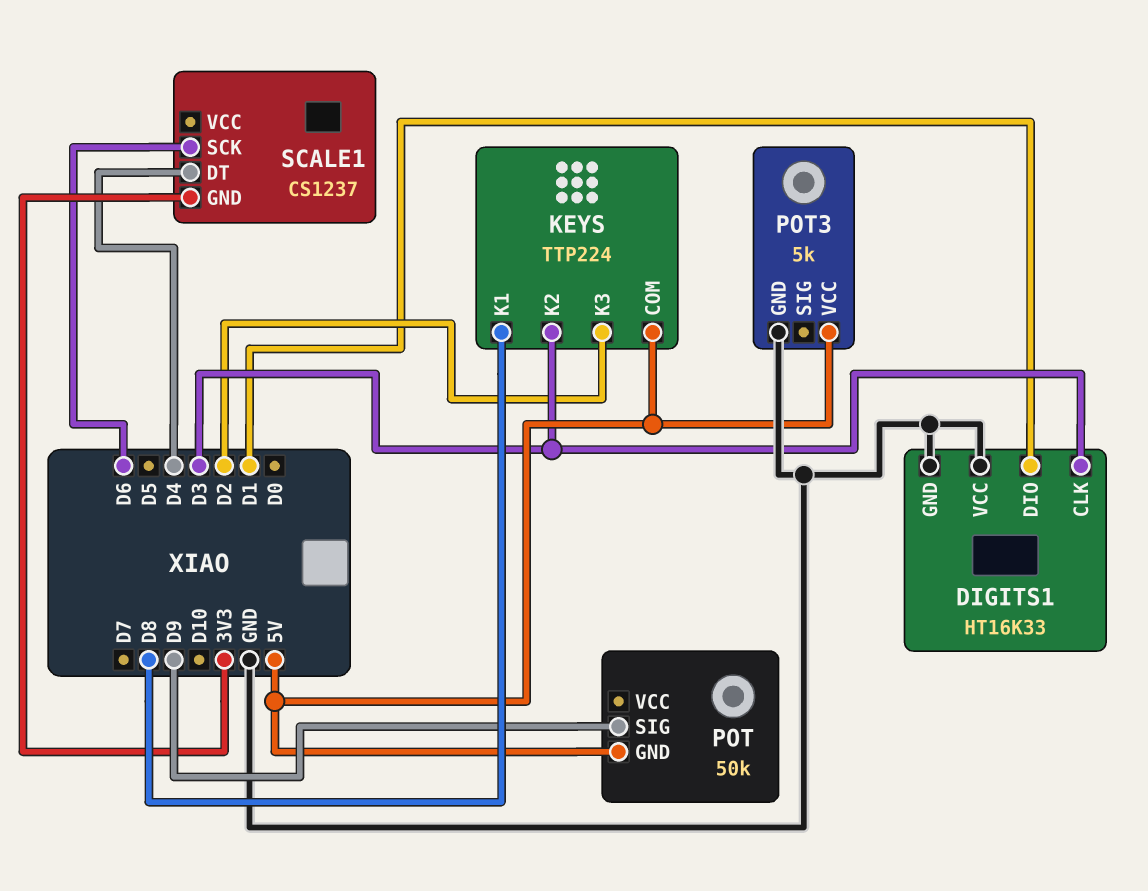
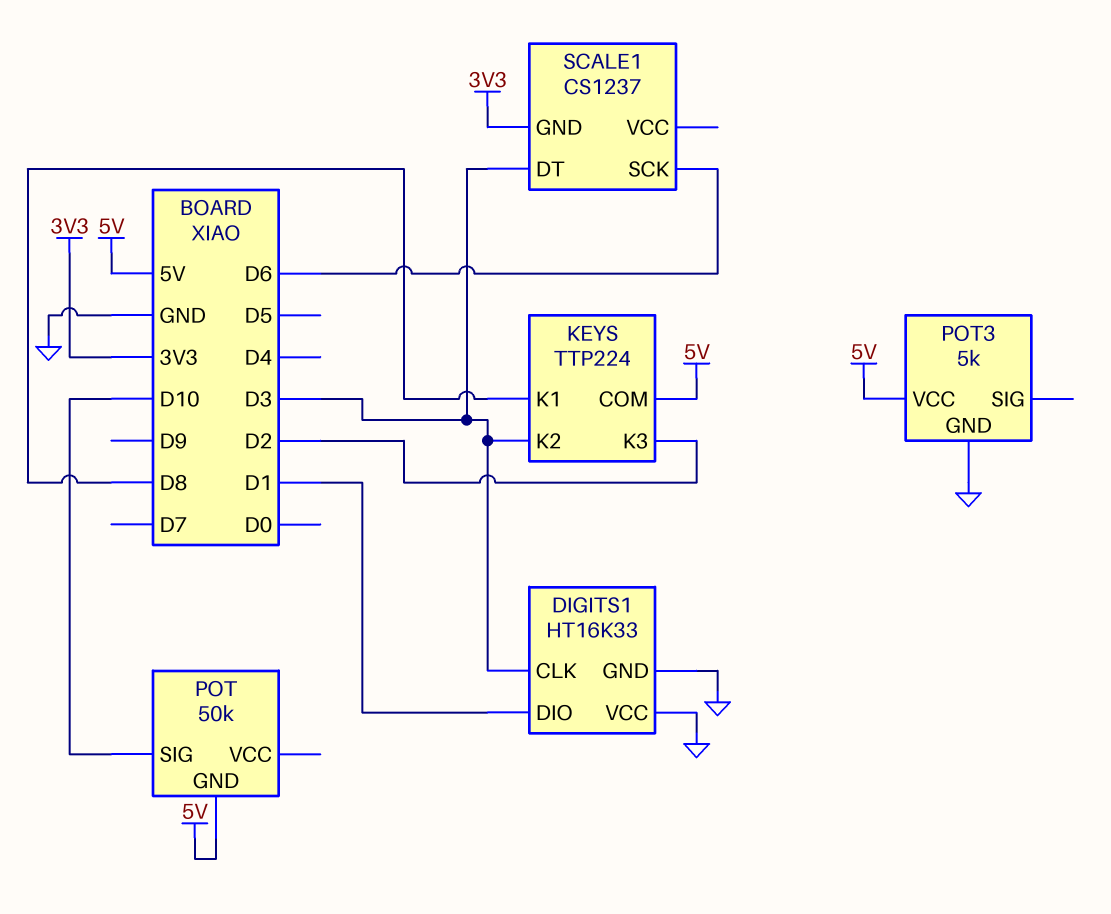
POT pin SIG: D9 -> D10
SCALE1 pin DT: D4 -> D3

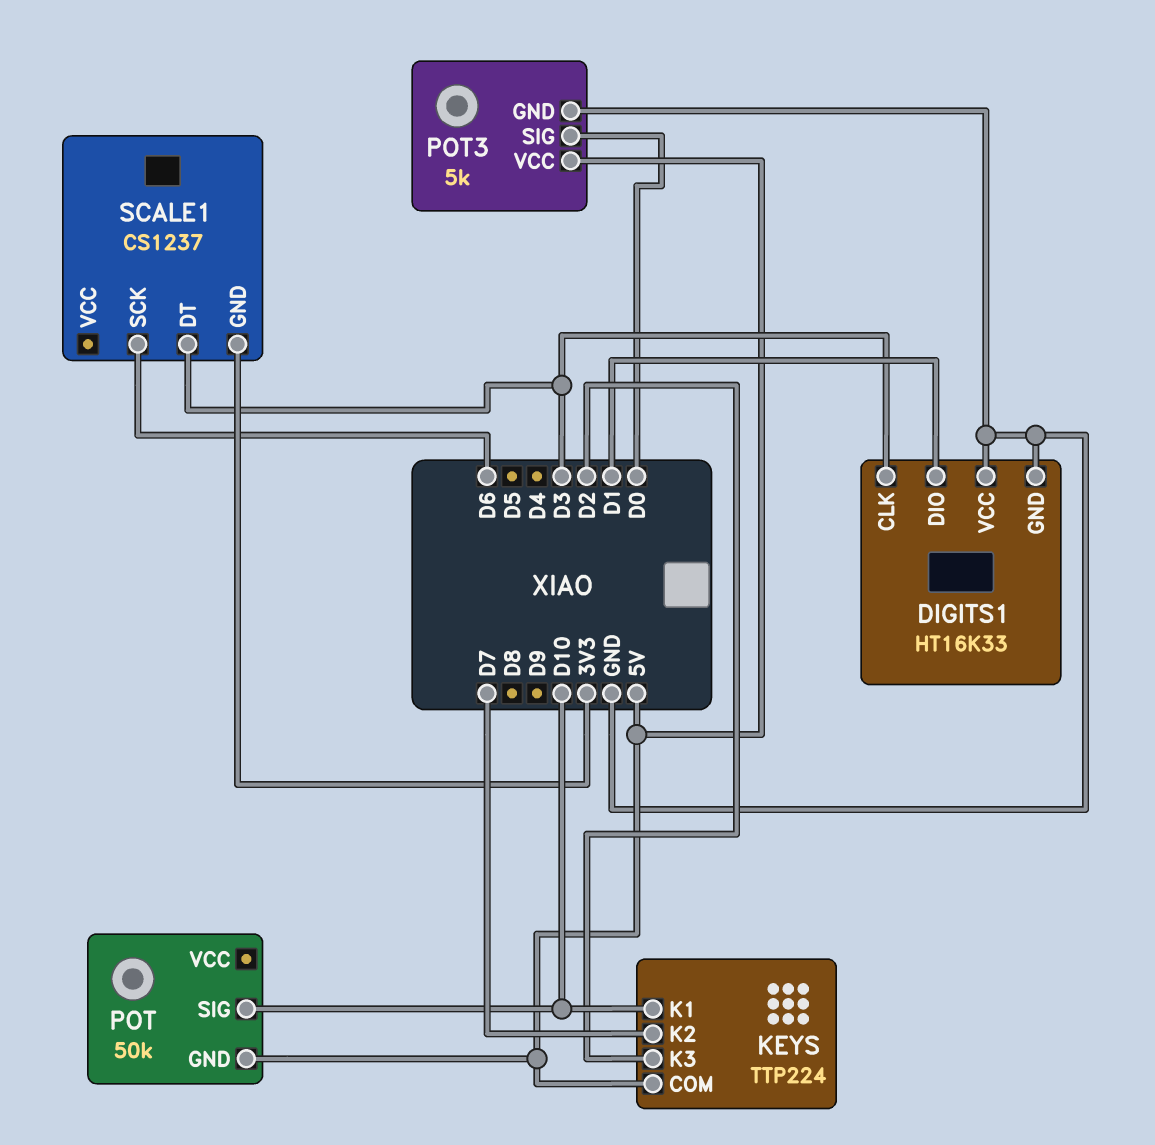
KEYS pin K1: D8 -> D10
KEYS pin K2: D3 -> D7
POT3 pin SIG: none -> D0

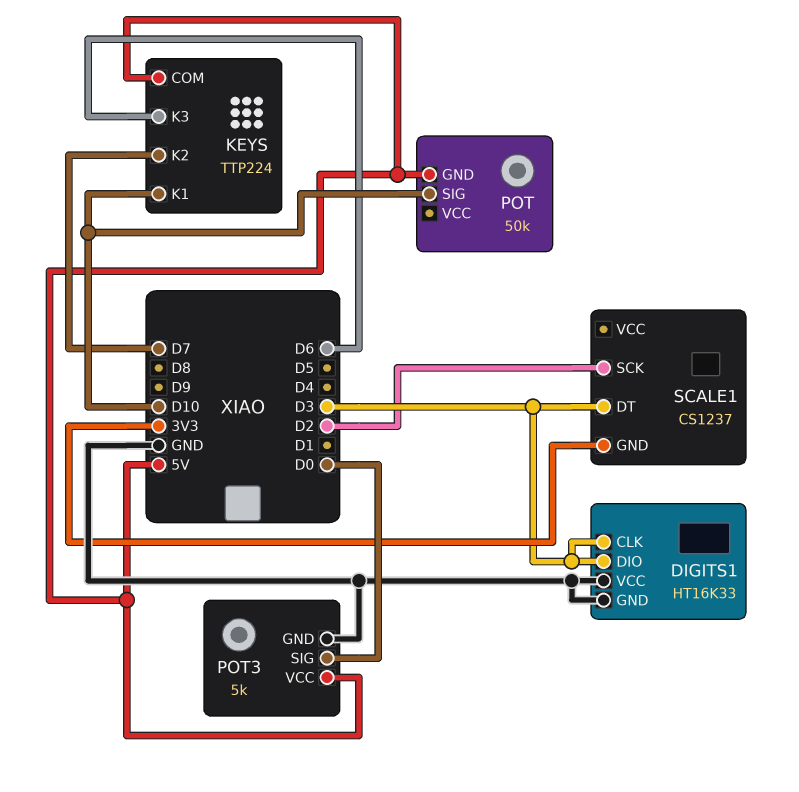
DIGITS1 pin DIO: D1 -> D3
KEYS pin K3: D2 -> D6
SCALE1 pin SCK: D6 -> D2

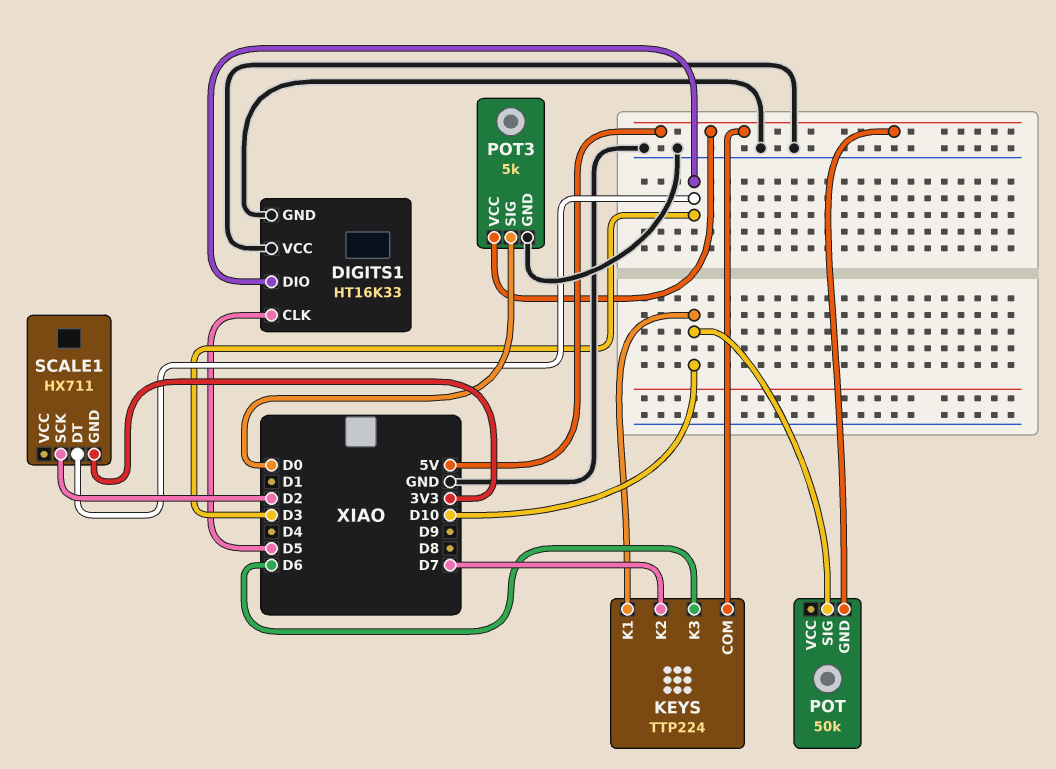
DIGITS1 pin CLK: D3 -> D5
SCALE1: CS1237 -> HX711

